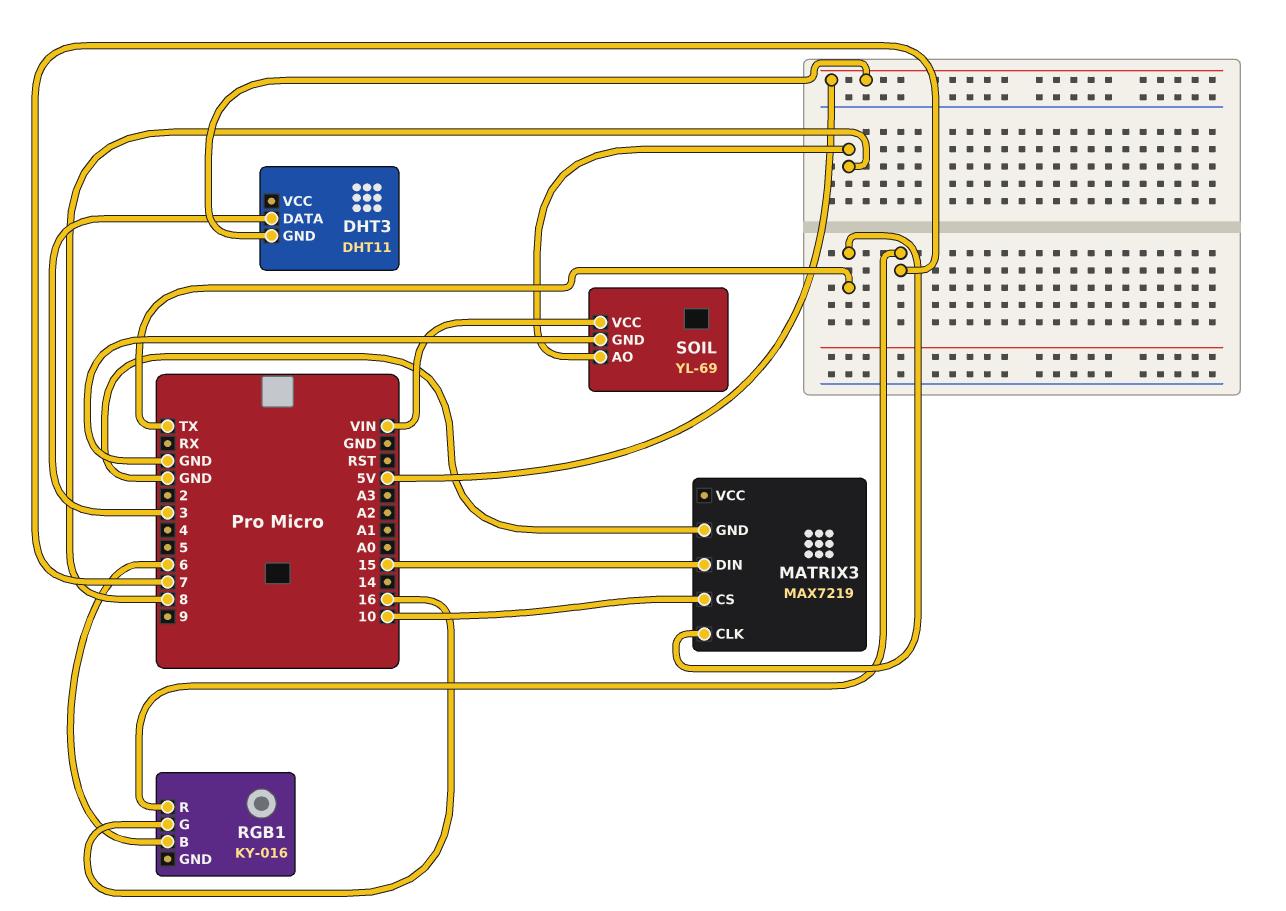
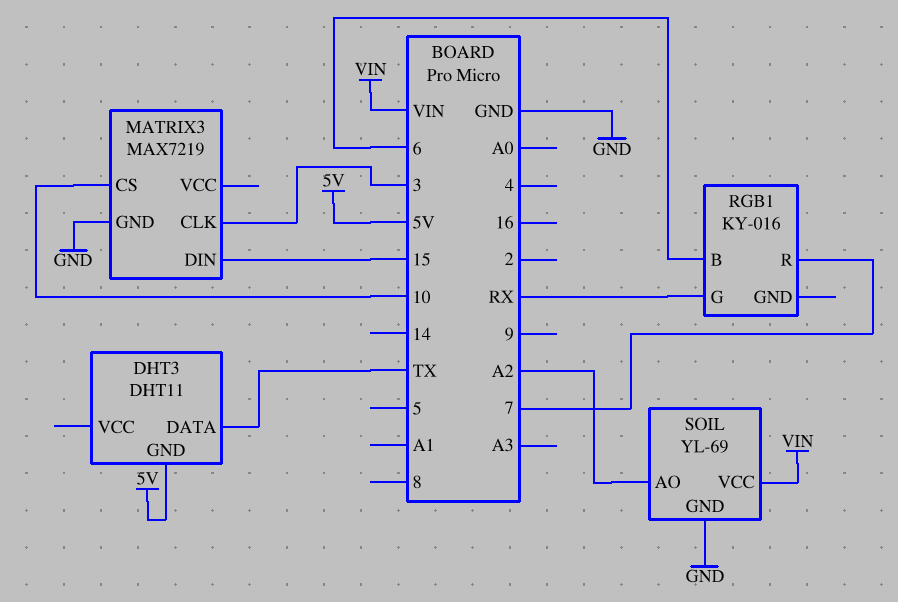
DHT3 pin DATA: 3 -> TX
MATRIX3 pin CLK: TX -> 3
RGB1 pin G: 16 -> RX
SOIL pin AO: 8 -> A2

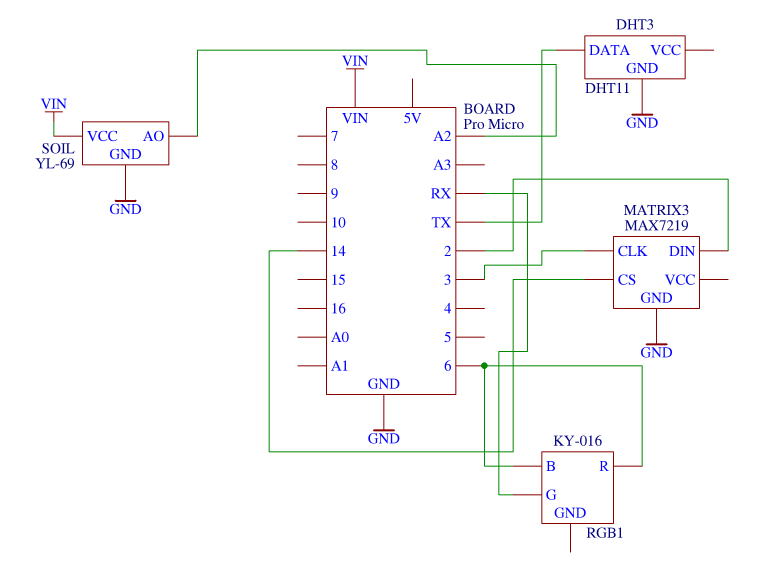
DHT3 pin GND: 5V -> GND
MATRIX3 pin CS: 10 -> 14
MATRIX3 pin DIN: 15 -> 2
RGB1 pin R: 7 -> 6

